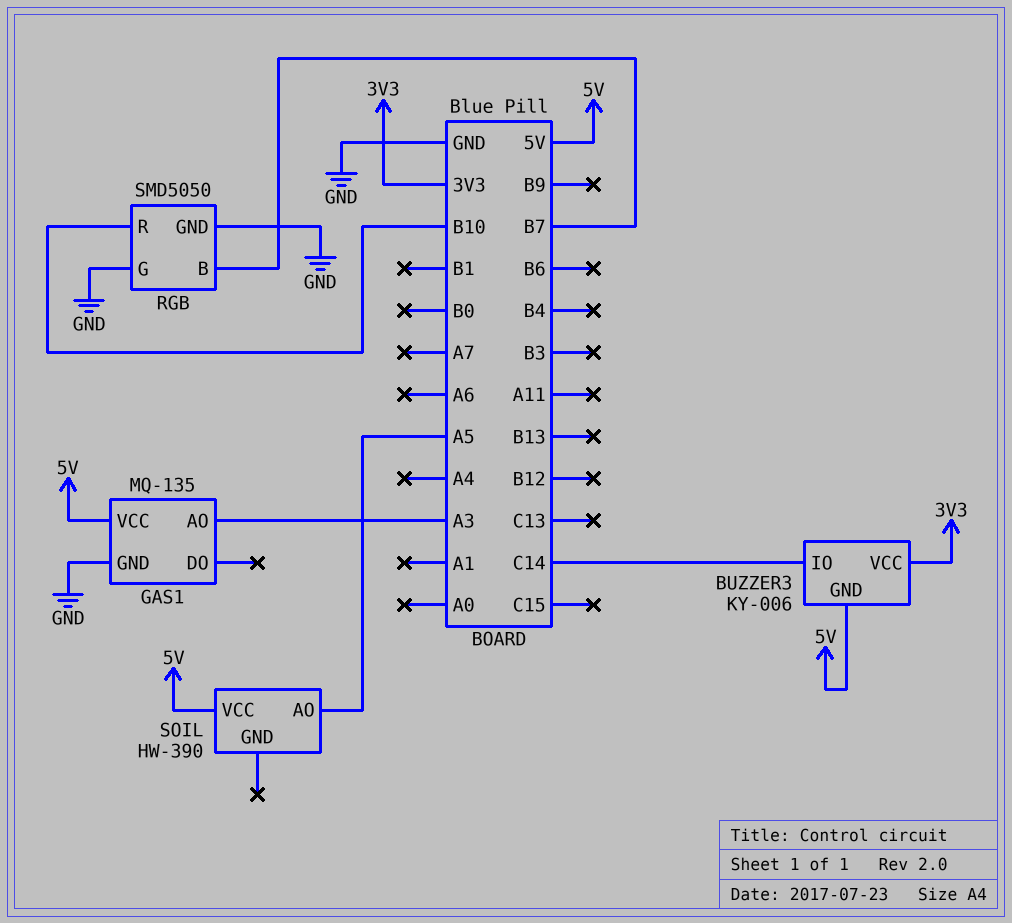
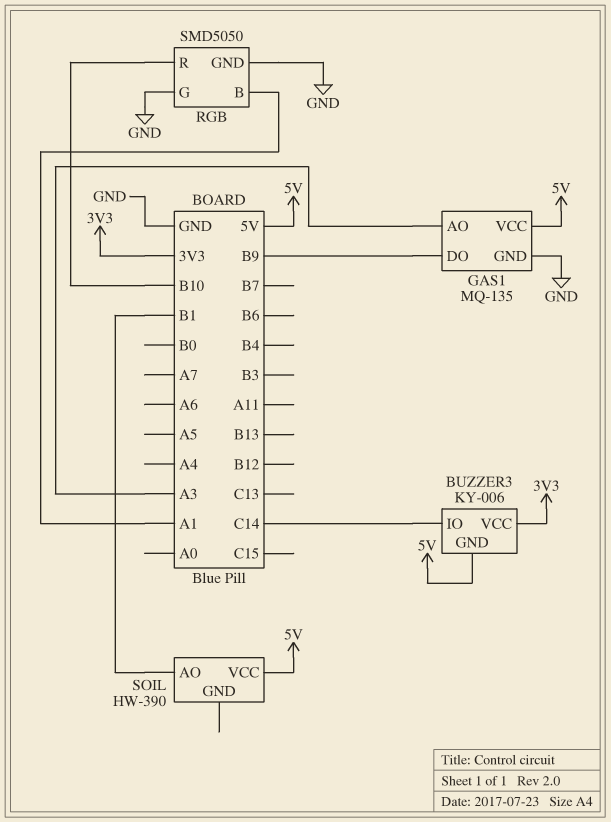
GAS1 pin DO: none -> B9
RGB pin B: B7 -> A1
SOIL pin AO: A5 -> B1

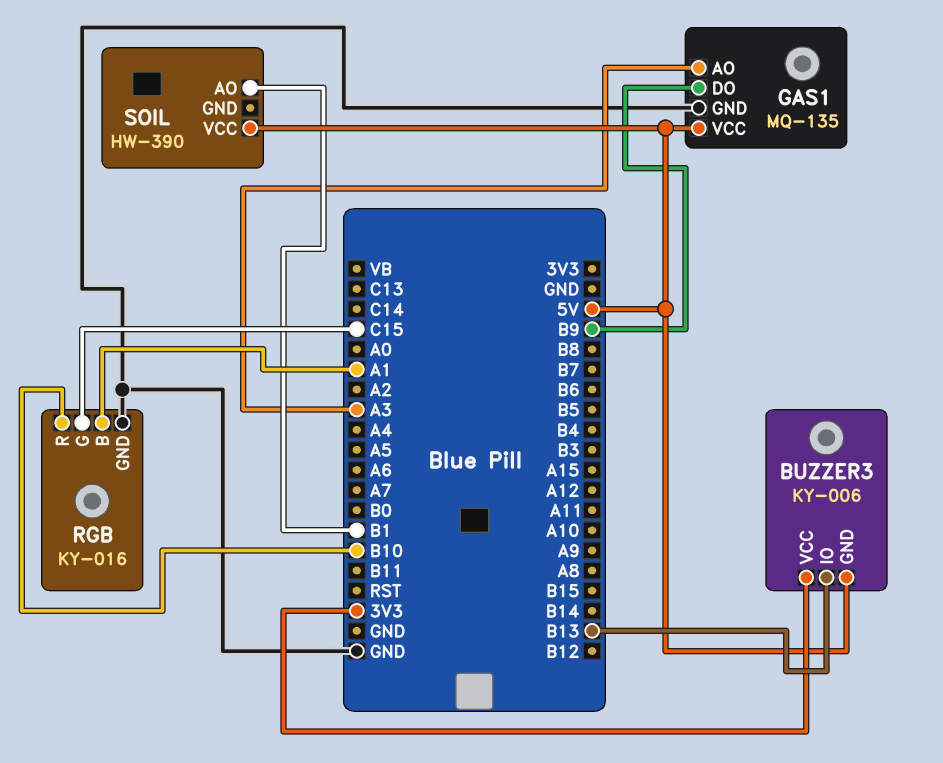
BUZZER3 pin IO: C14 -> B13
RGB: SMD5050 -> KY-016
RGB pin G: GND -> C15

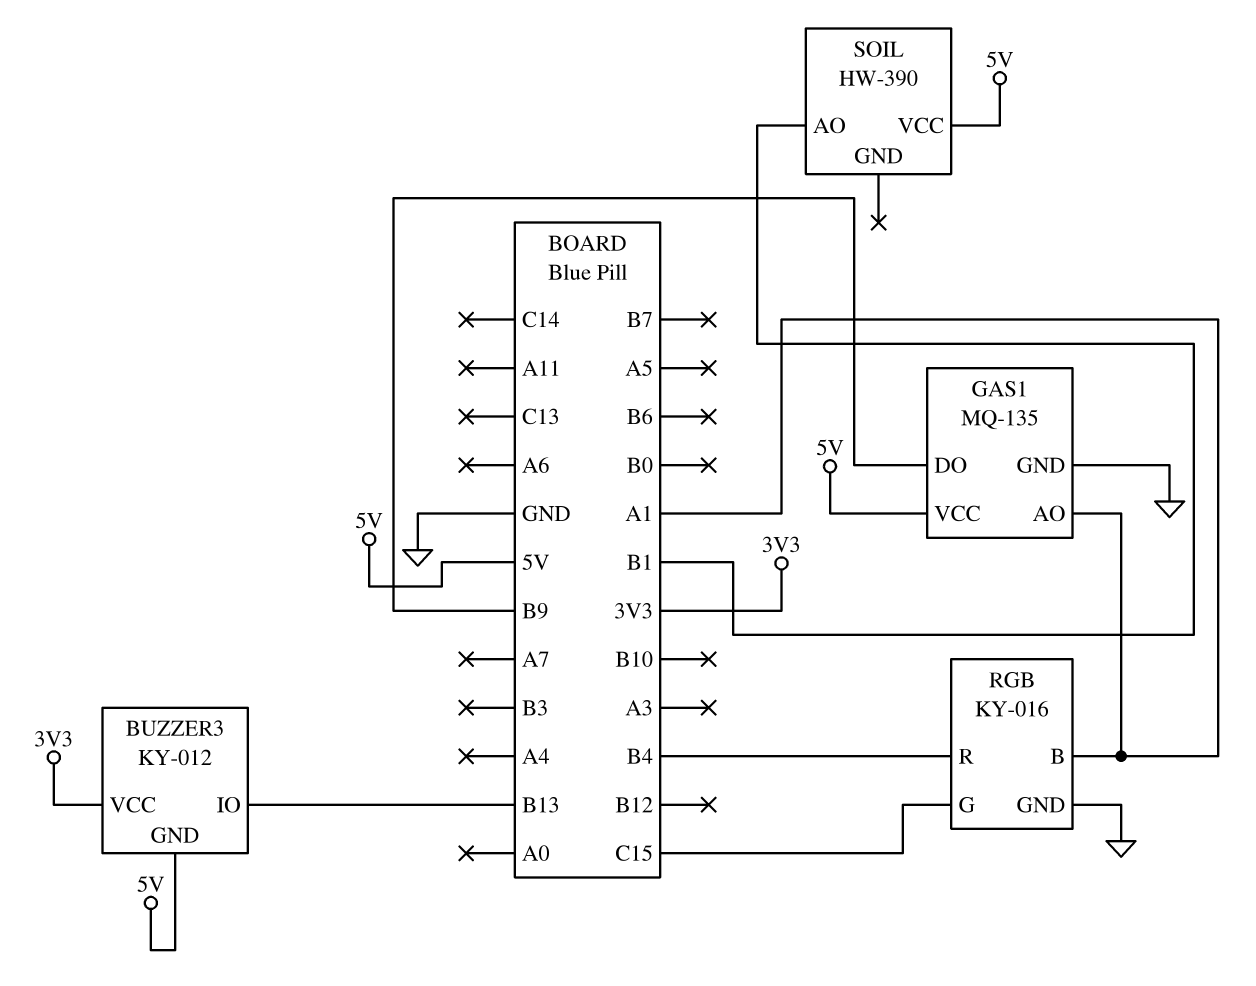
BUZZER3: KY-006 -> KY-012
GAS1 pin AO: A3 -> A1
RGB pin R: B10 -> B4

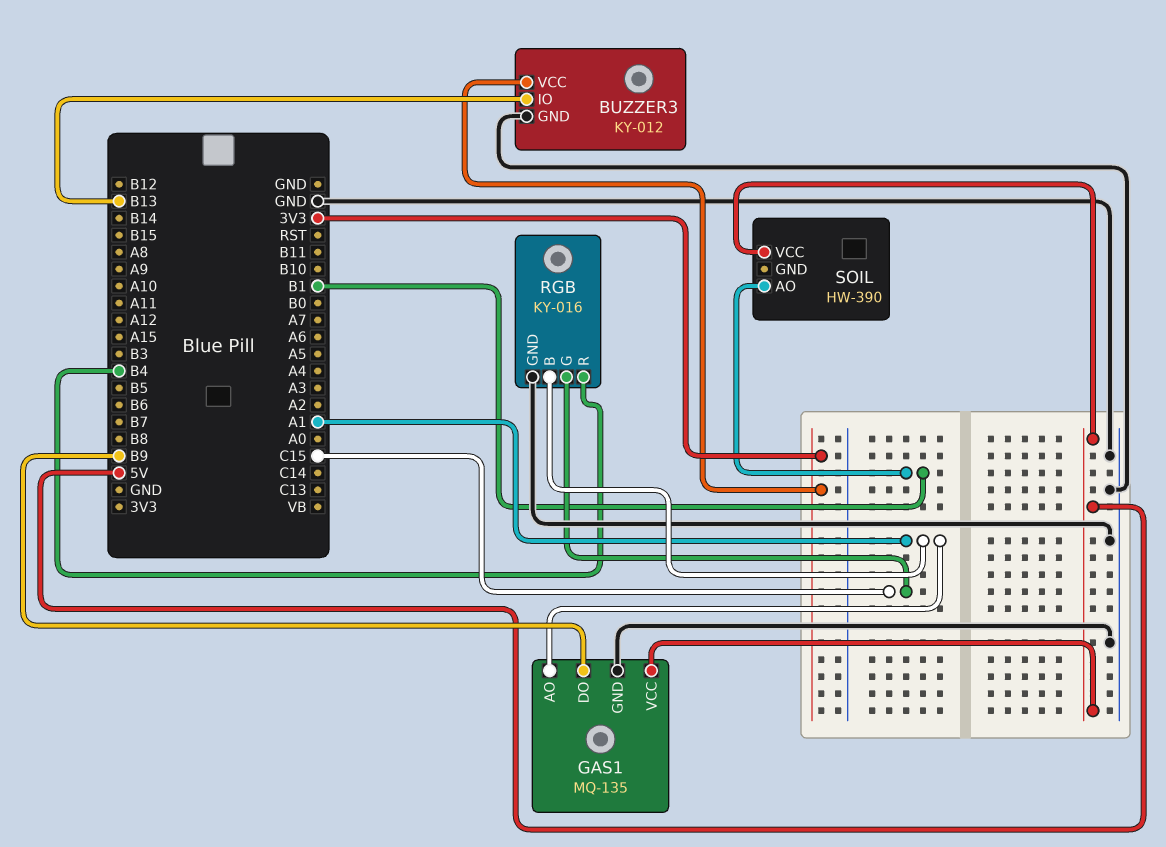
BUZZER3 pin GND: 5V -> GND

